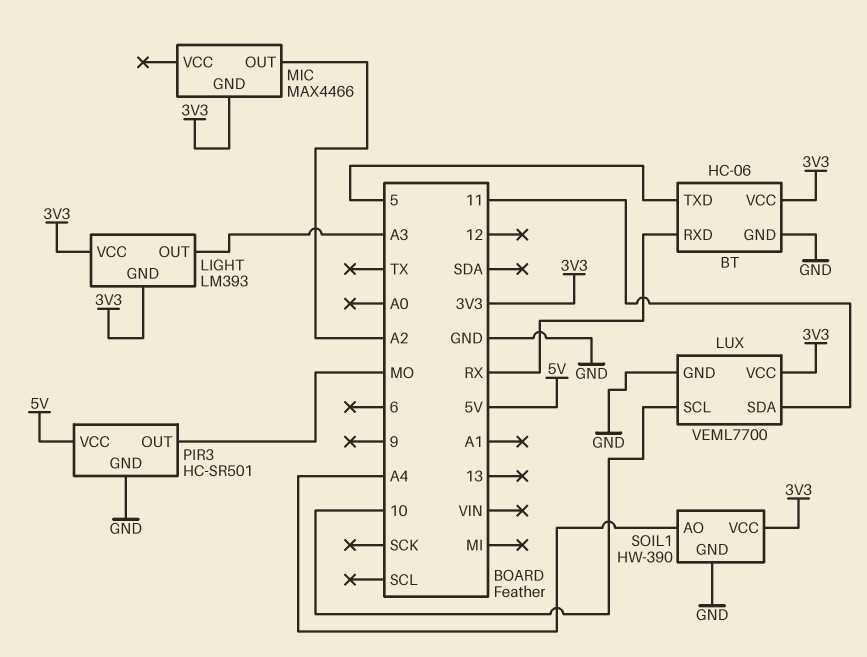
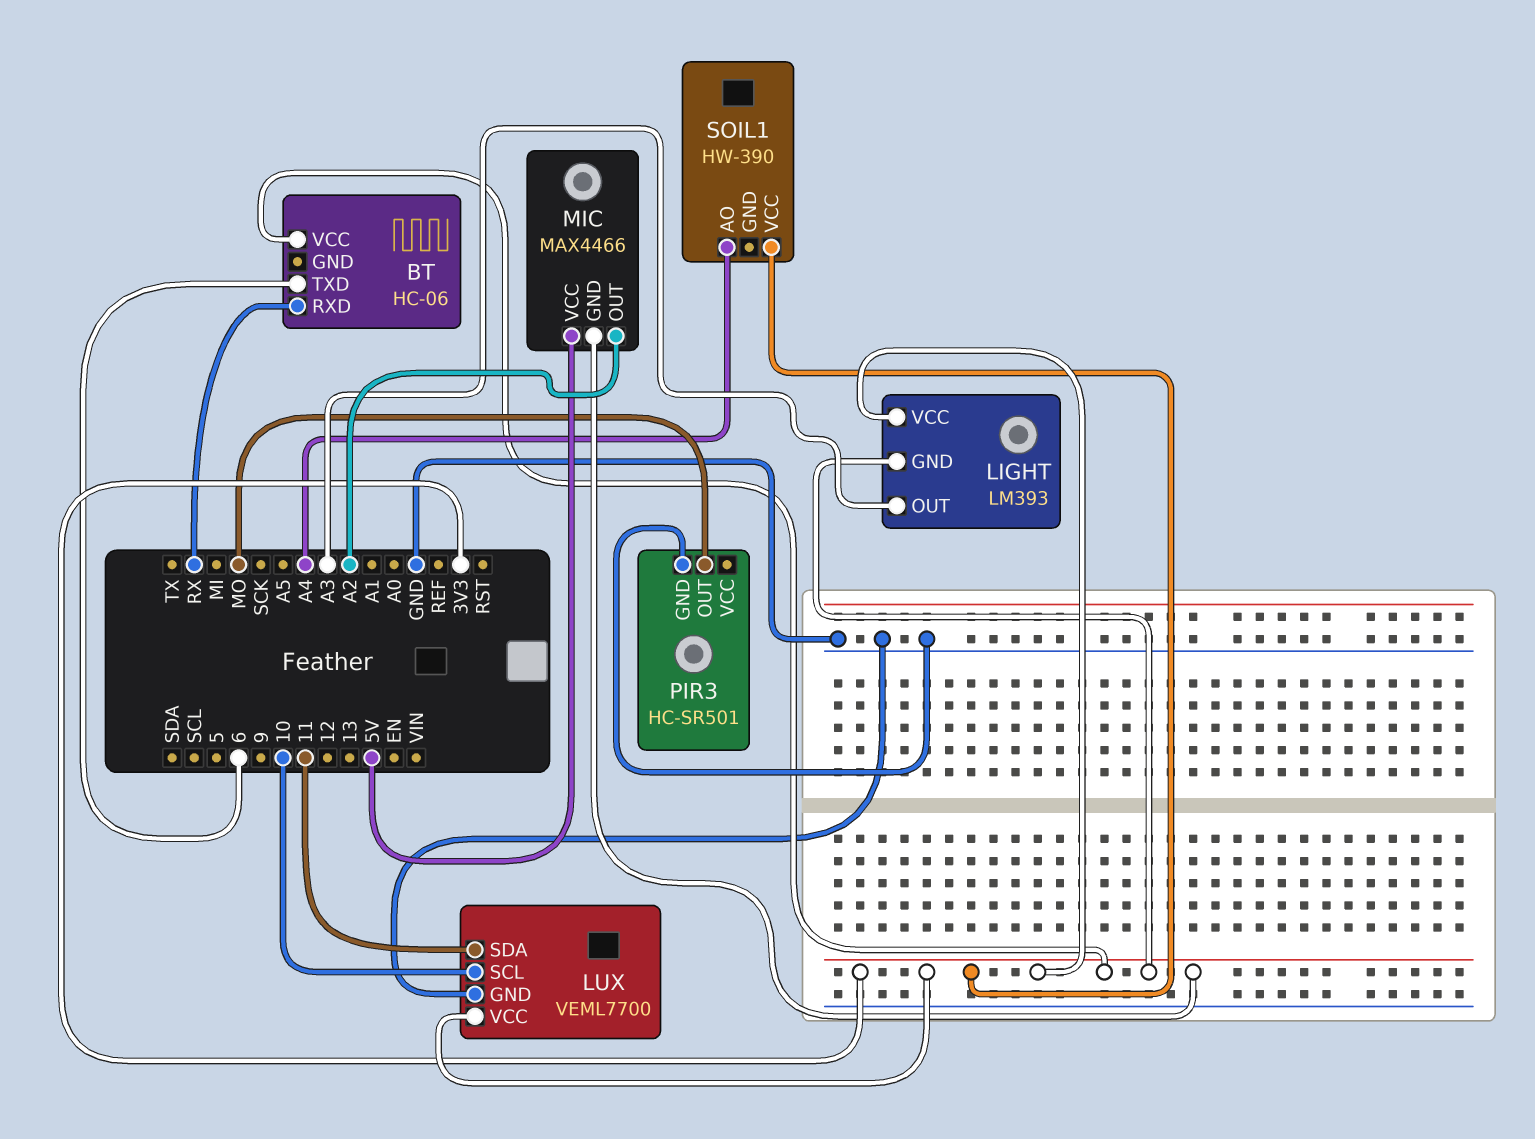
BT pin GND: GND -> none
BT pin TXD: 5 -> 6
MIC pin VCC: none -> 5V
PIR3 pin VCC: 5V -> none
SOIL1 pin GND: GND -> none

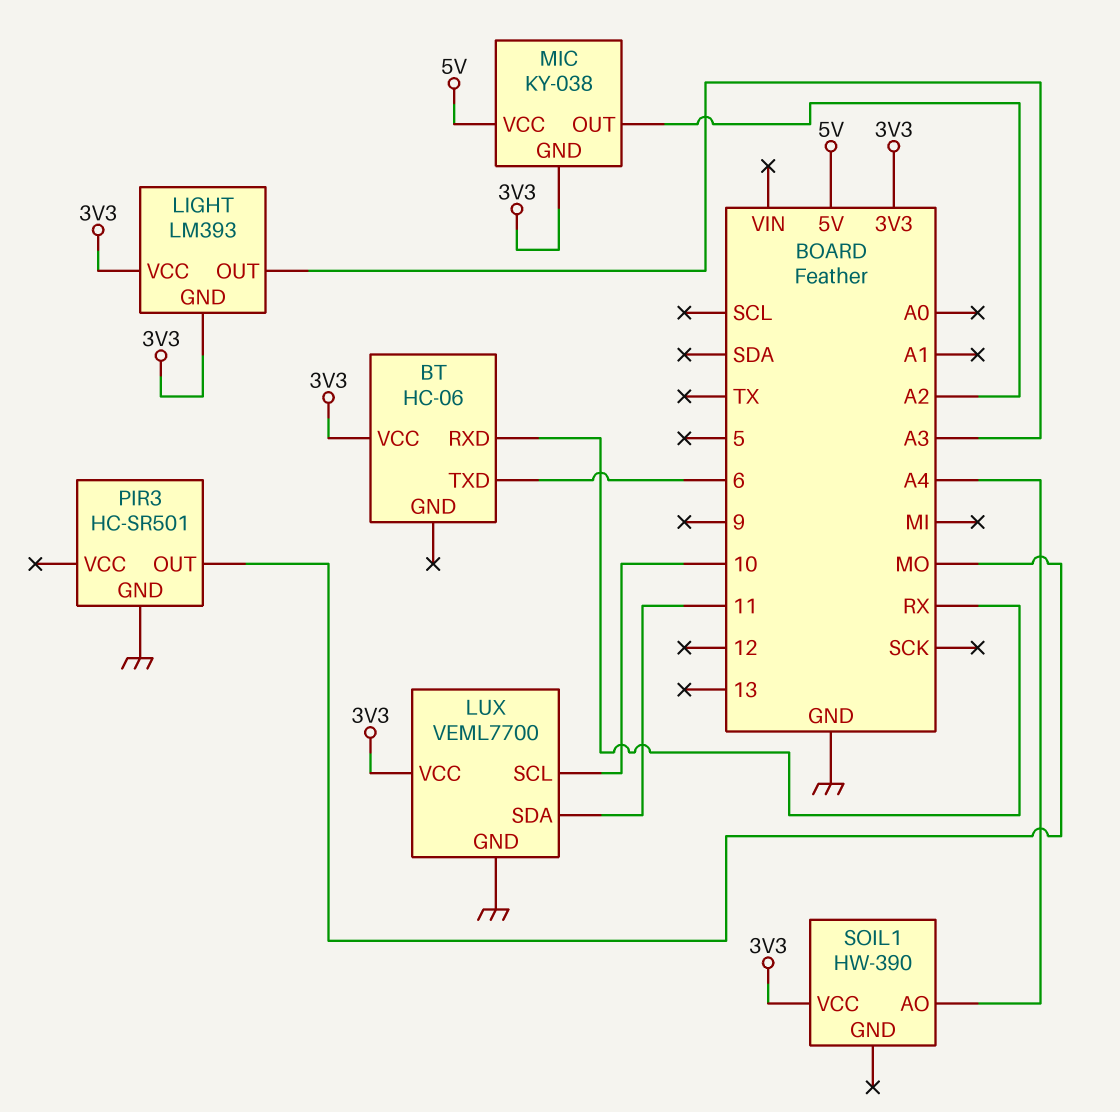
MIC: MAX4466 -> KY-038

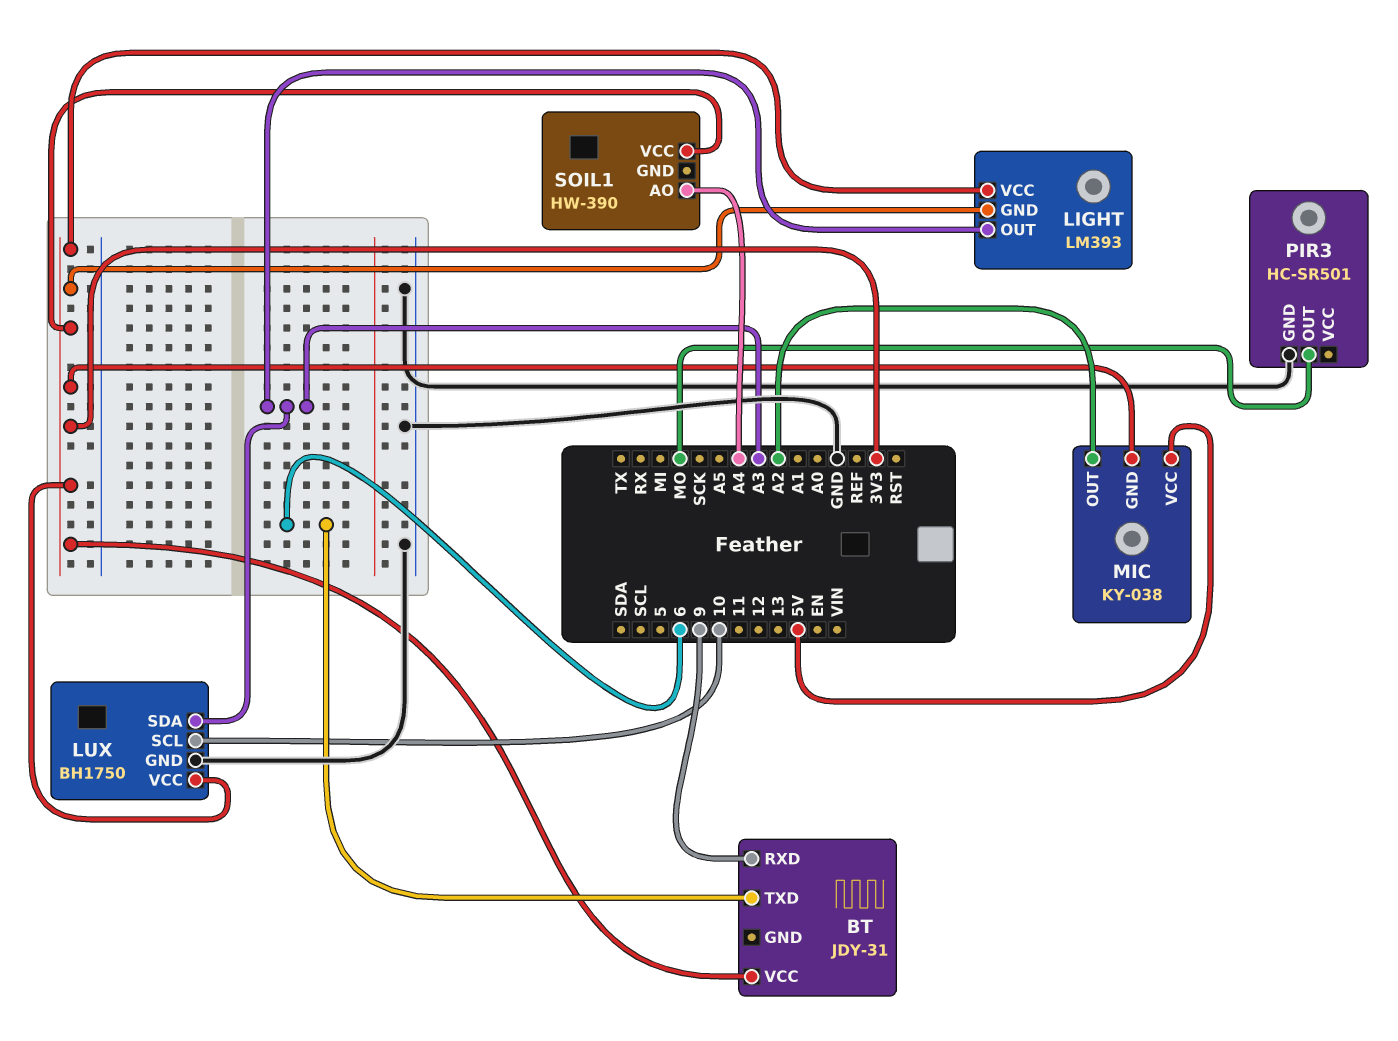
BT: HC-06 -> JDY-31
BT pin RXD: RX -> 9
LUX: VEML7700 -> BH1750
LUX pin SDA: 11 -> A3

